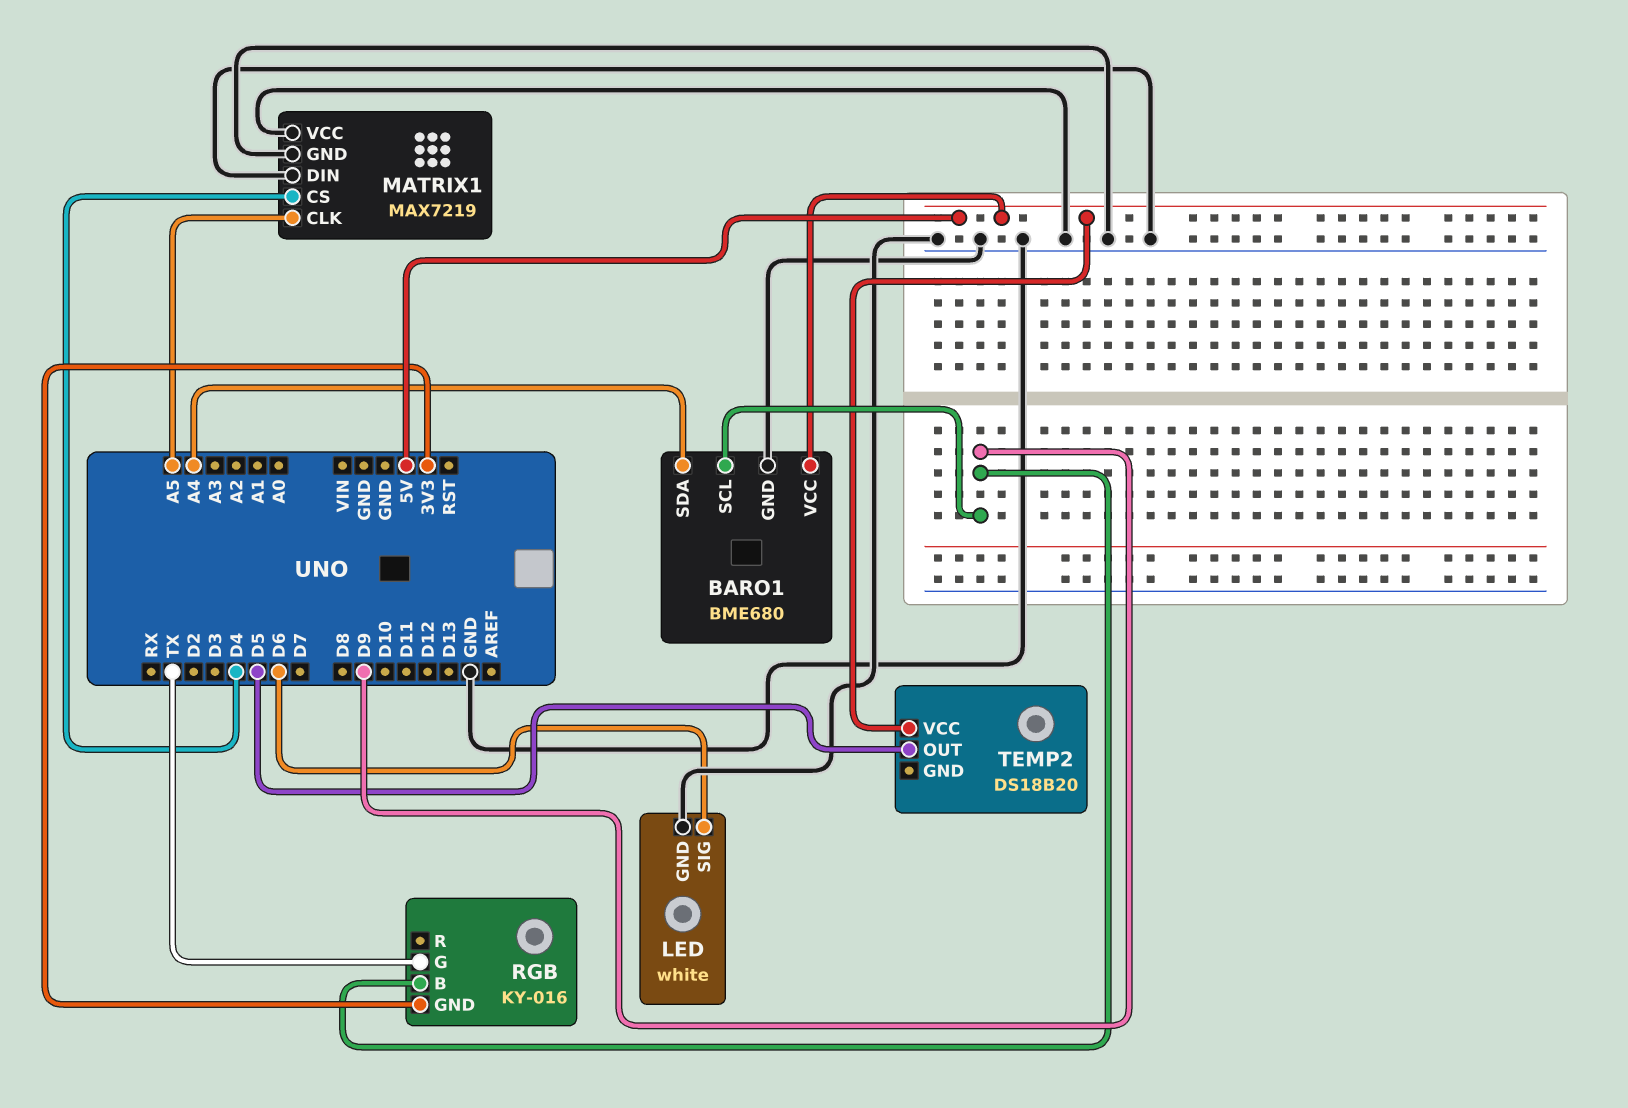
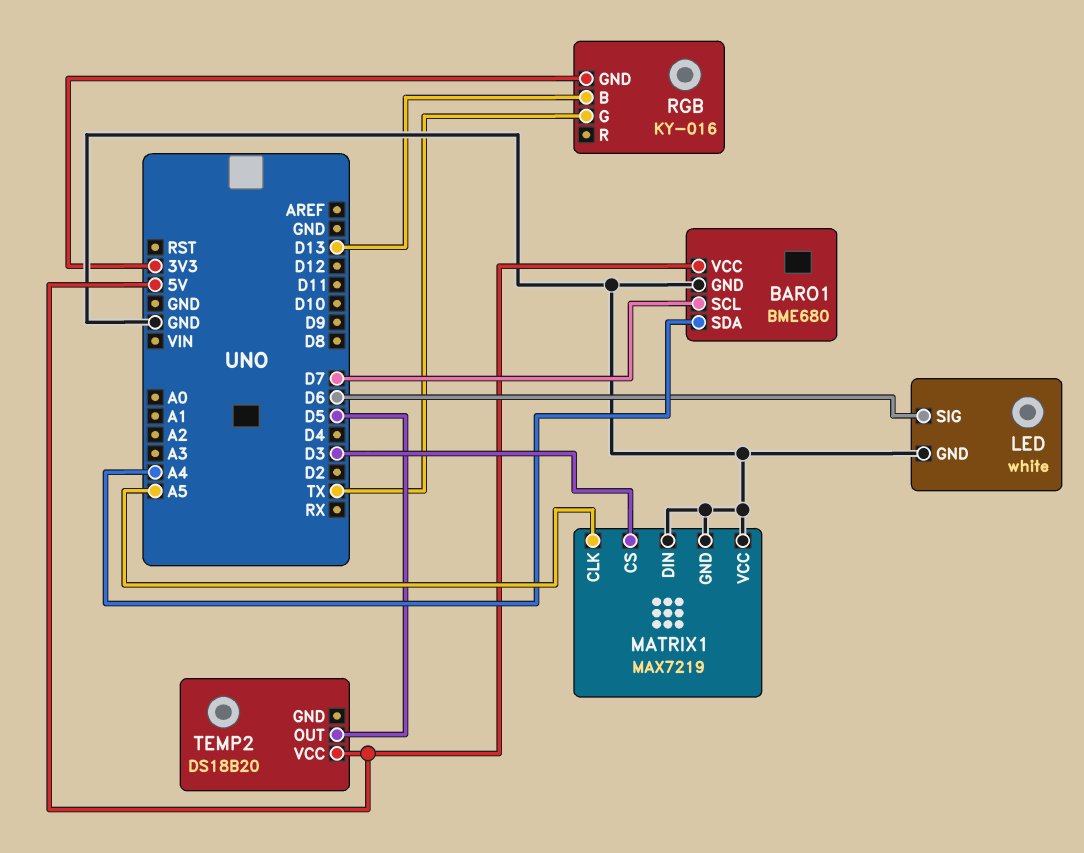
BARO1 pin SCL: D9 -> D7
MATRIX1 pin CS: D4 -> D3
RGB pin B: D9 -> D13

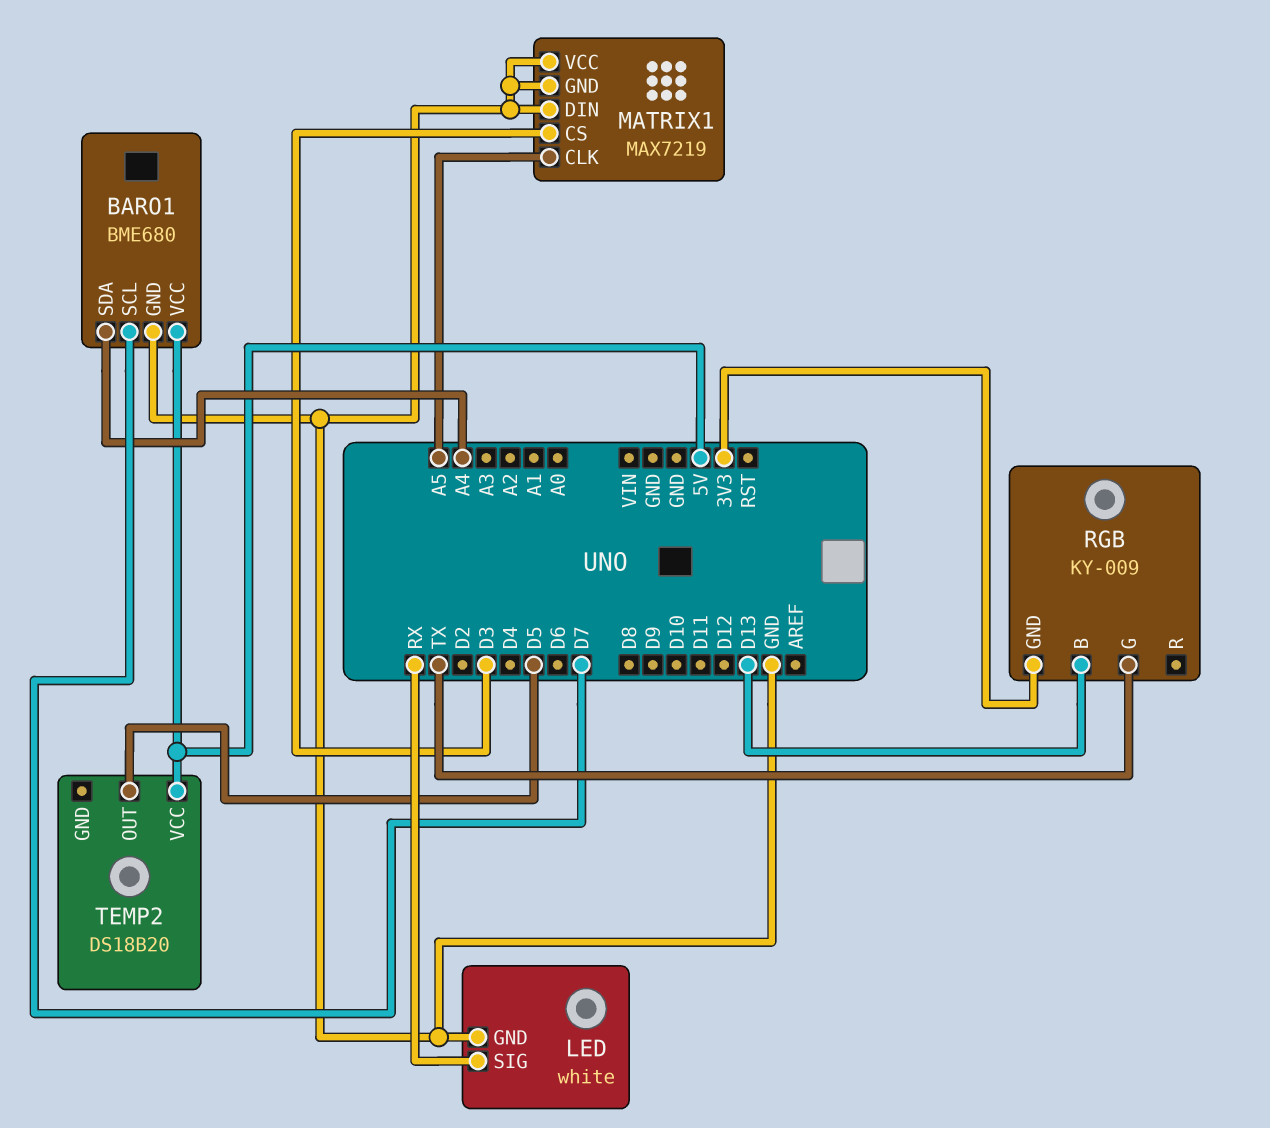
LED pin SIG: D6 -> RX
RGB: KY-016 -> KY-009

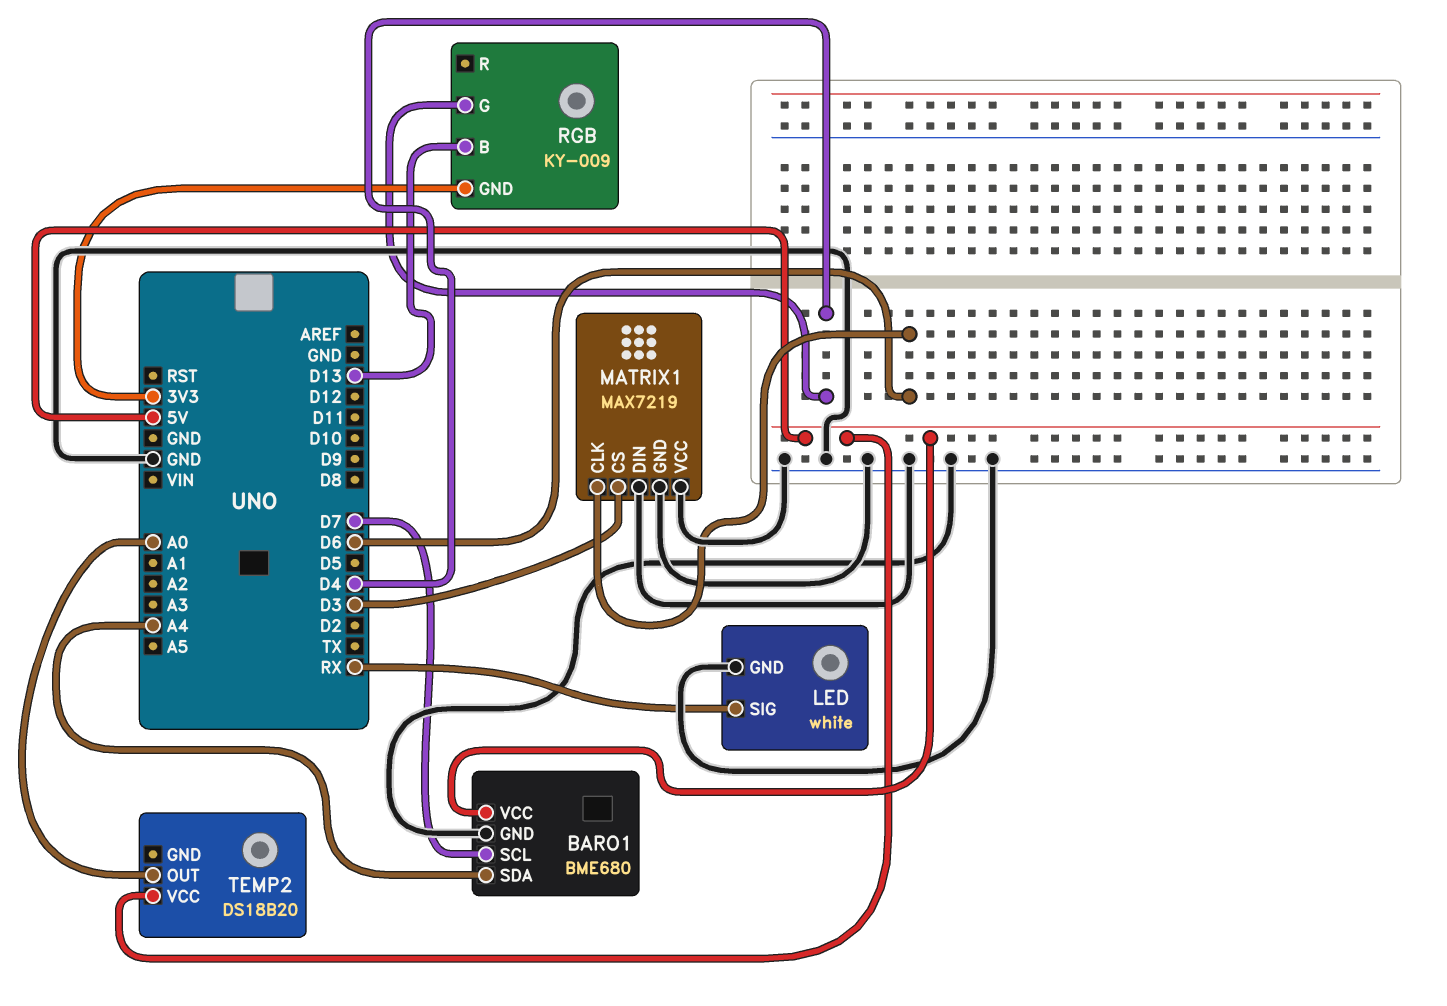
MATRIX1 pin CLK: A5 -> D6
RGB pin G: TX -> D4
TEMP2 pin OUT: D5 -> A0

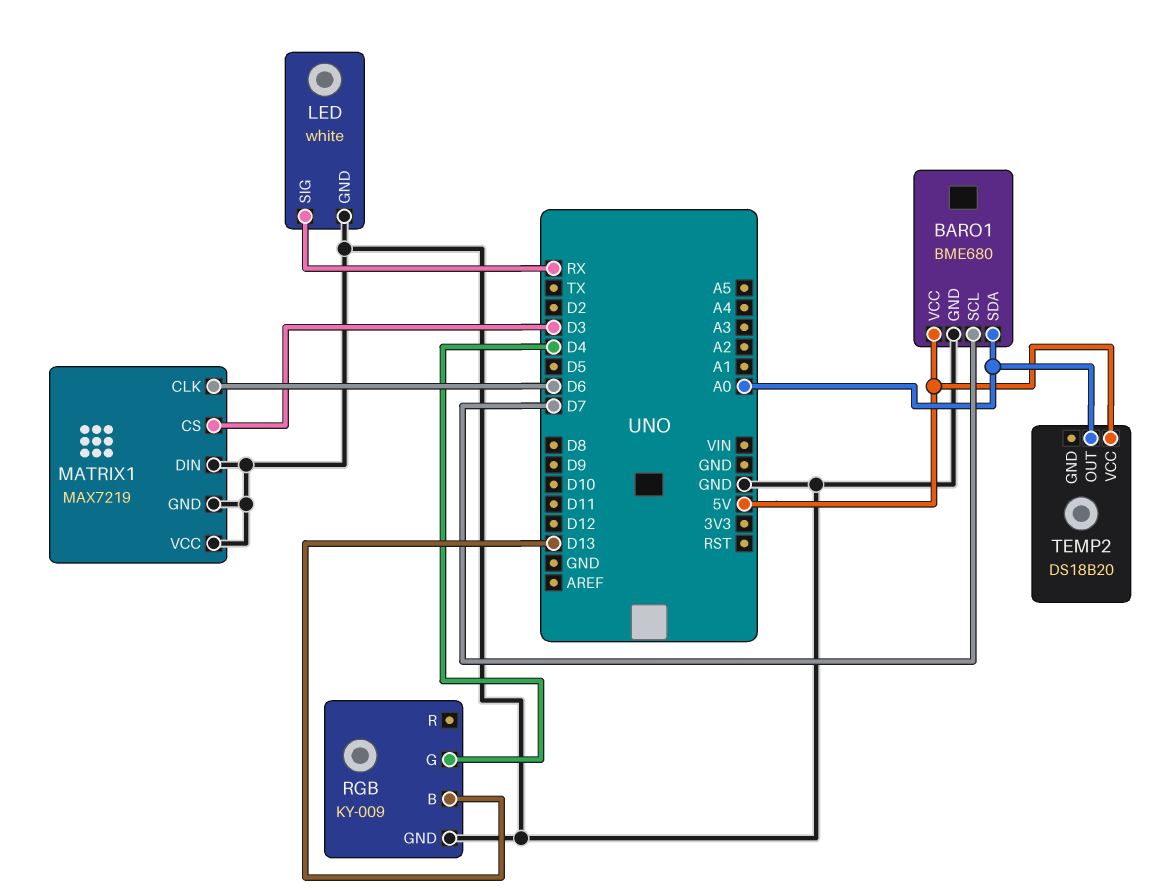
BARO1 pin SDA: A4 -> A0
RGB pin GND: 3V3 -> GND

